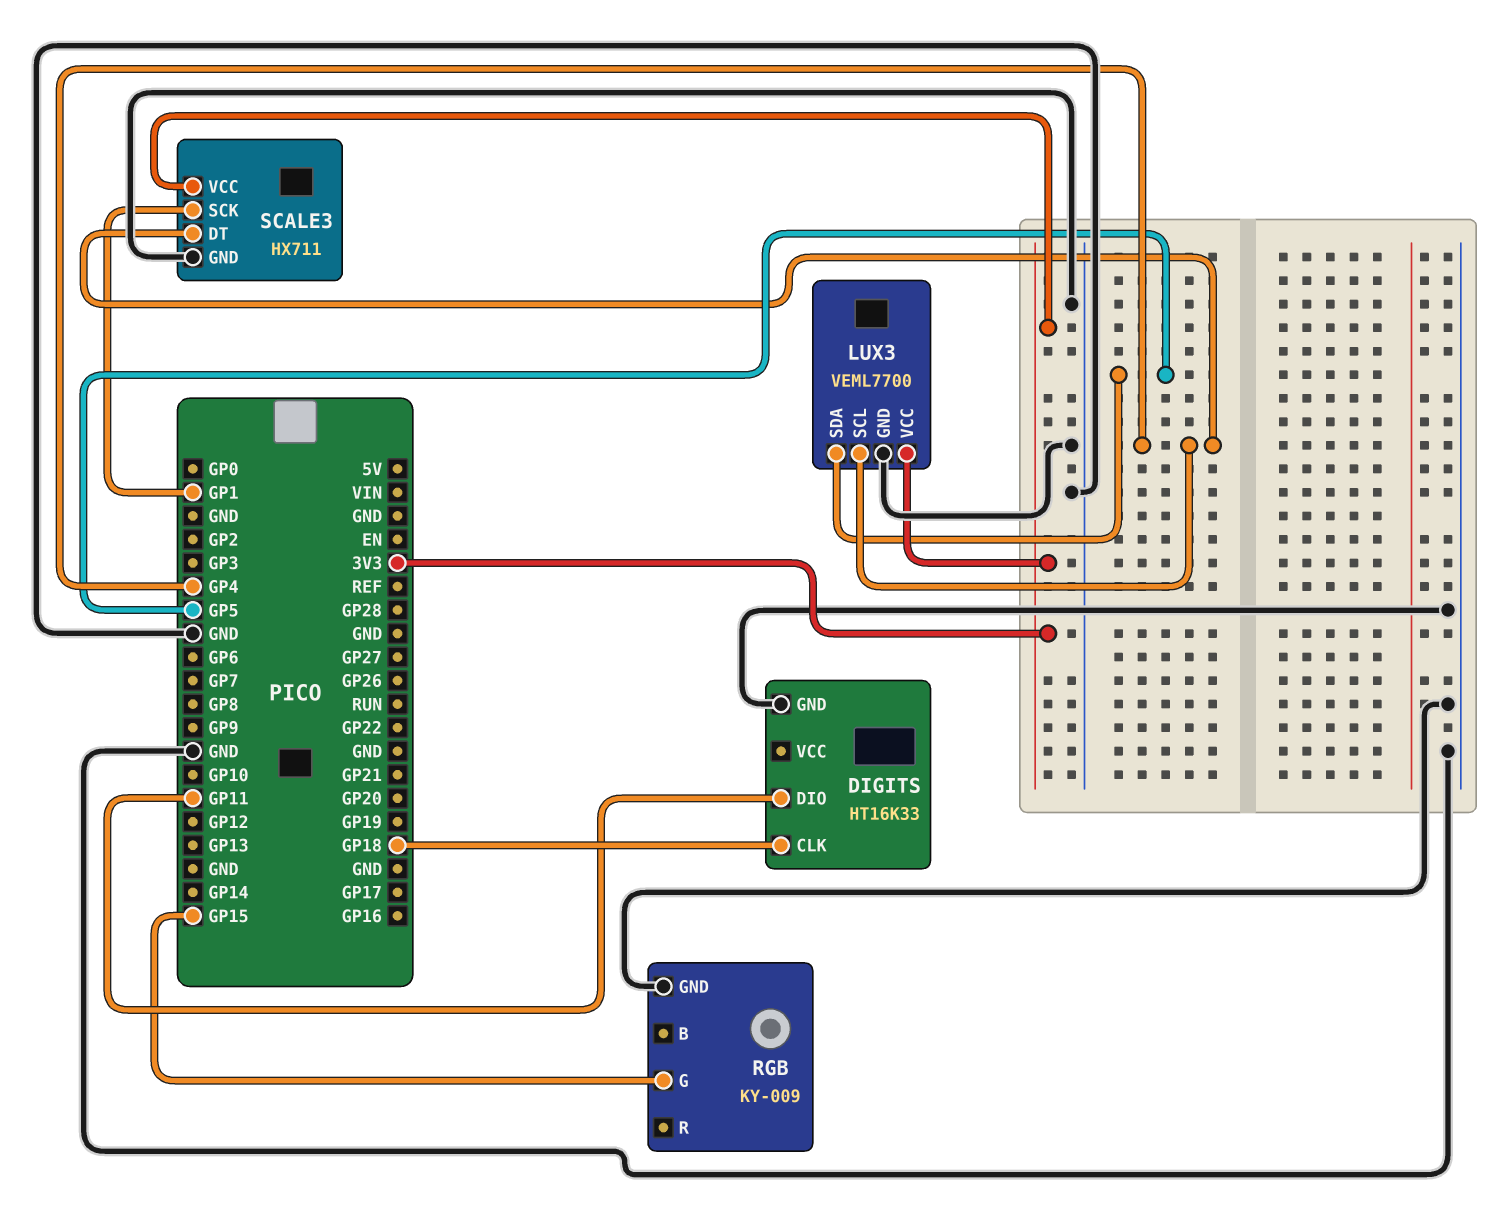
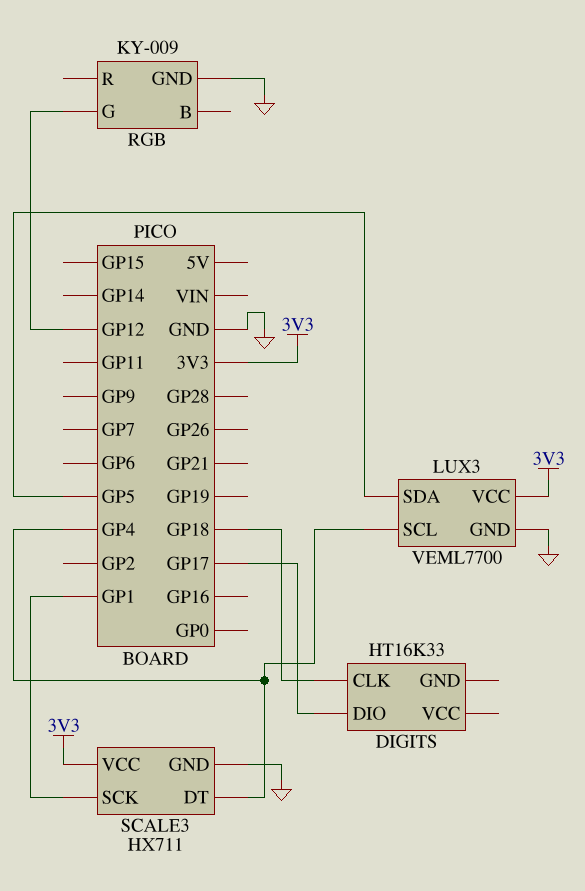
DIGITS pin DIO: GP11 -> GP17
DIGITS pin GND: GND -> none
RGB pin G: GP15 -> GP12

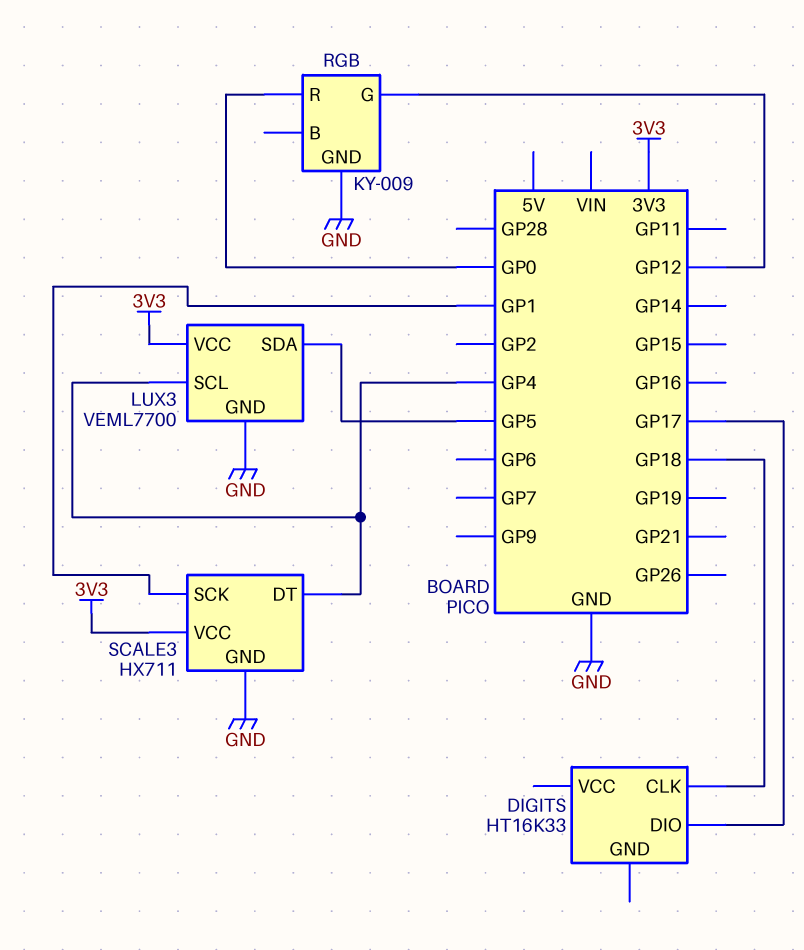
RGB pin R: none -> GP0

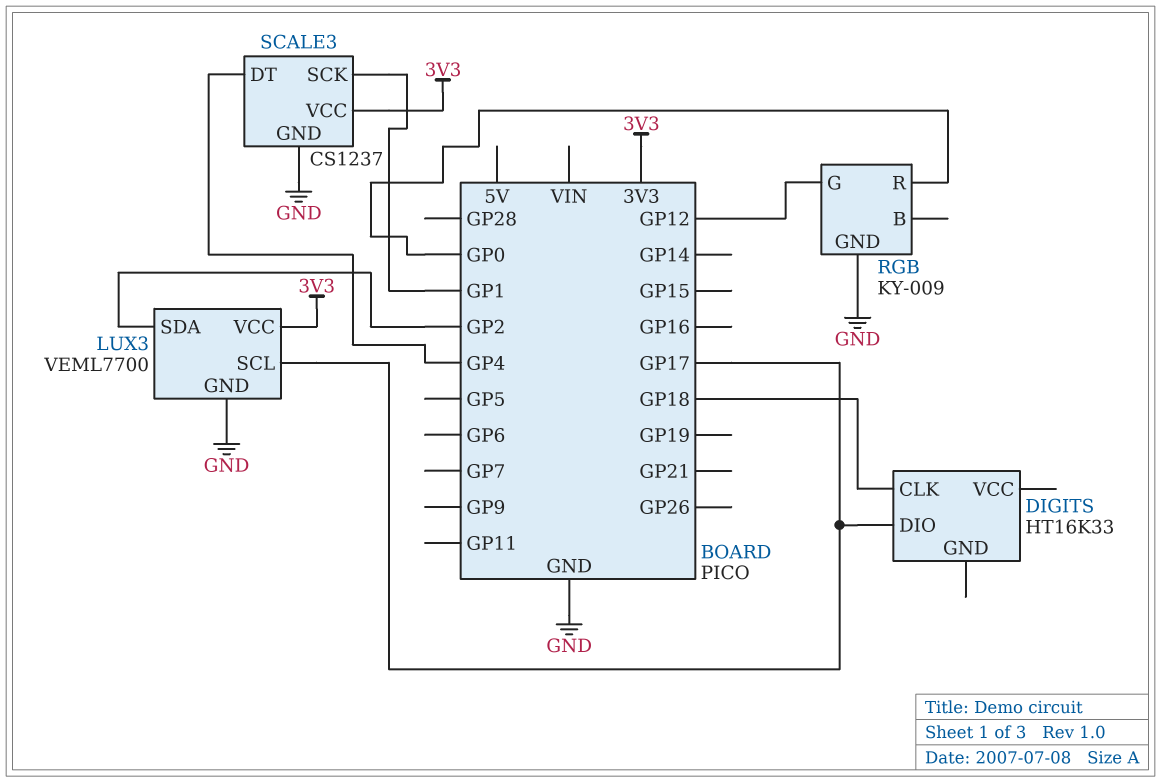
LUX3 pin SCL: GP4 -> GP17
LUX3 pin SDA: GP5 -> GP2
SCALE3: HX711 -> CS1237

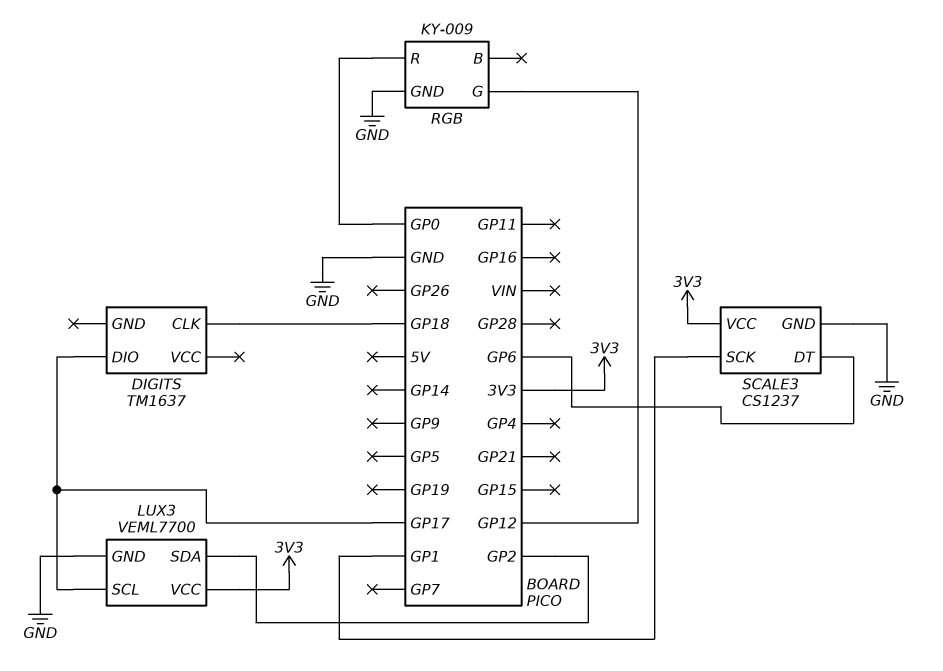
DIGITS: HT16K33 -> TM1637
SCALE3 pin DT: GP4 -> GP6

